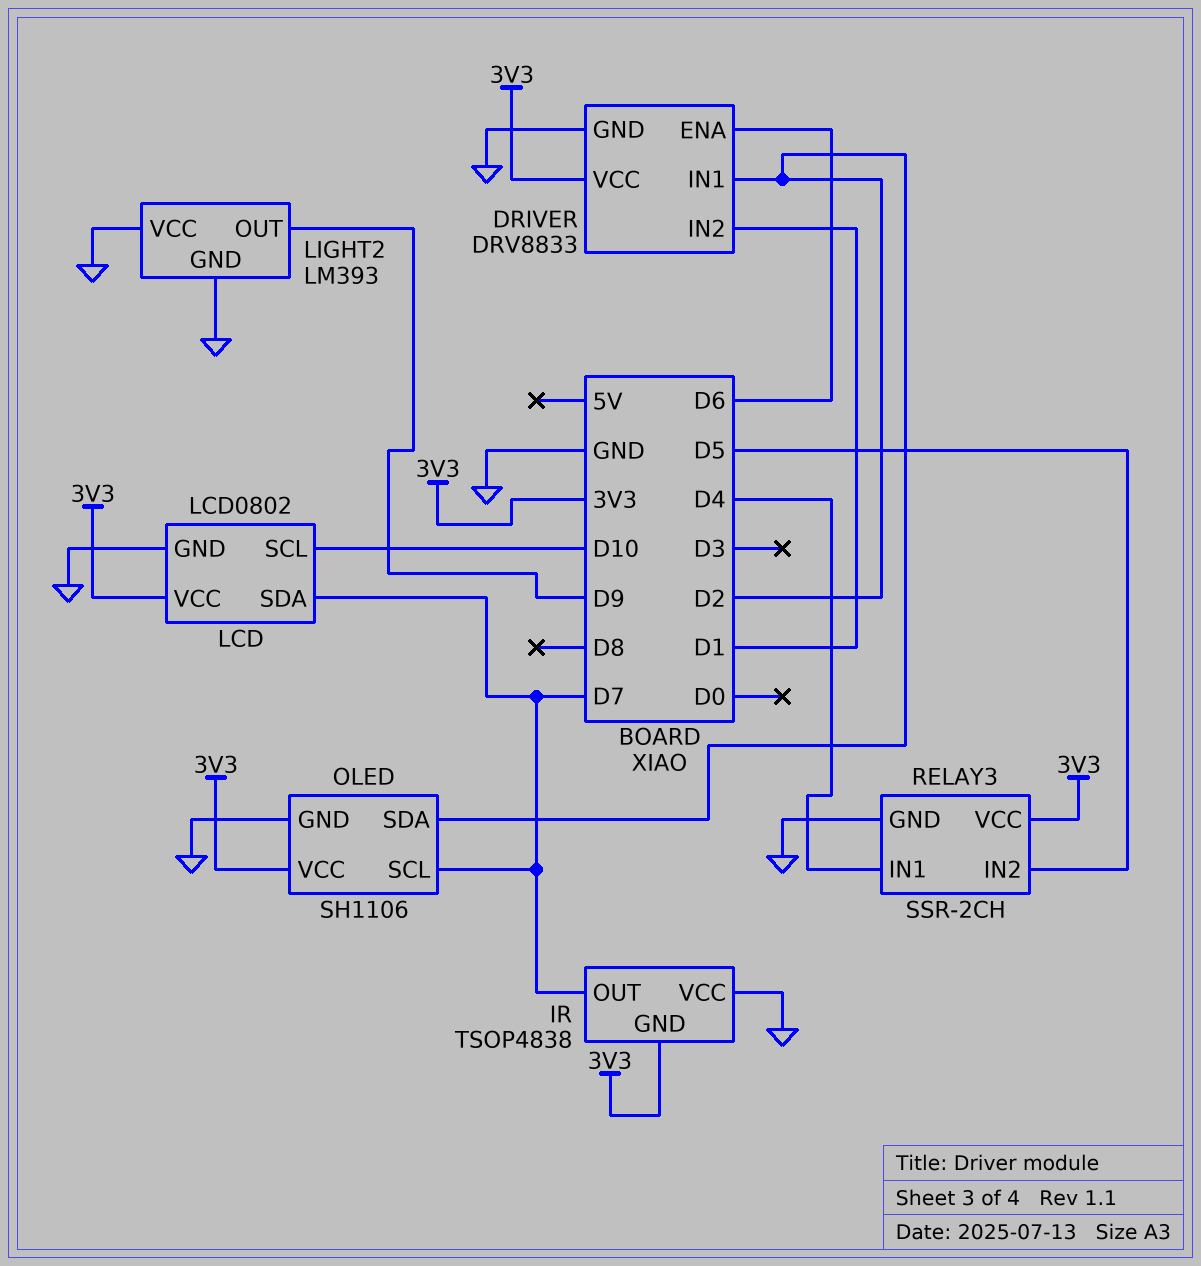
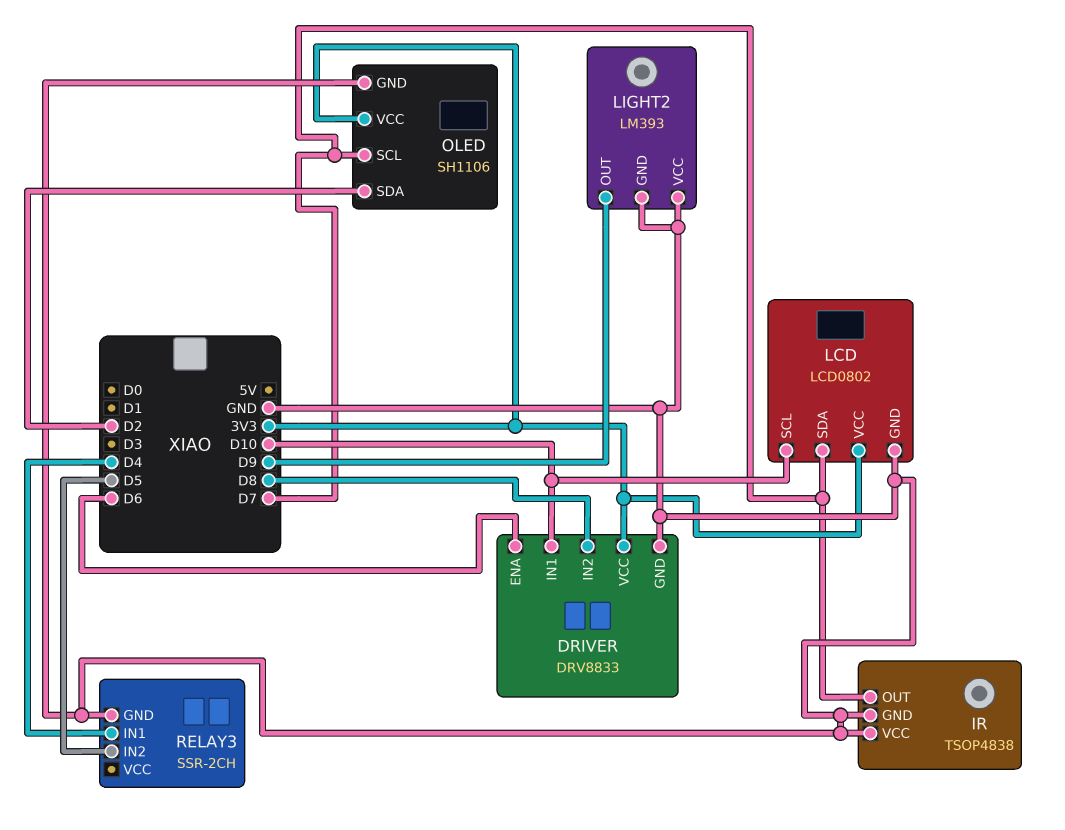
DRIVER pin IN1: D2 -> D10
DRIVER pin IN2: D1 -> D8
IR pin GND: 3V3 -> GND
RELAY3 pin VCC: 3V3 -> none

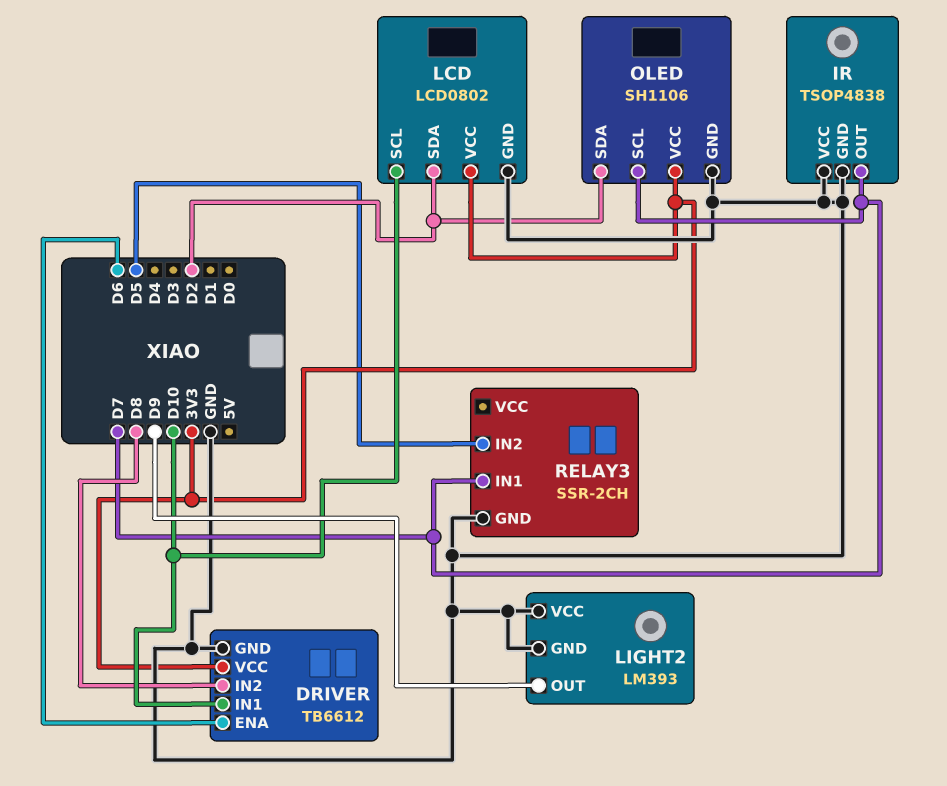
DRIVER: DRV8833 -> TB6612
LCD pin SDA: D7 -> D2
RELAY3 pin IN1: D4 -> D7

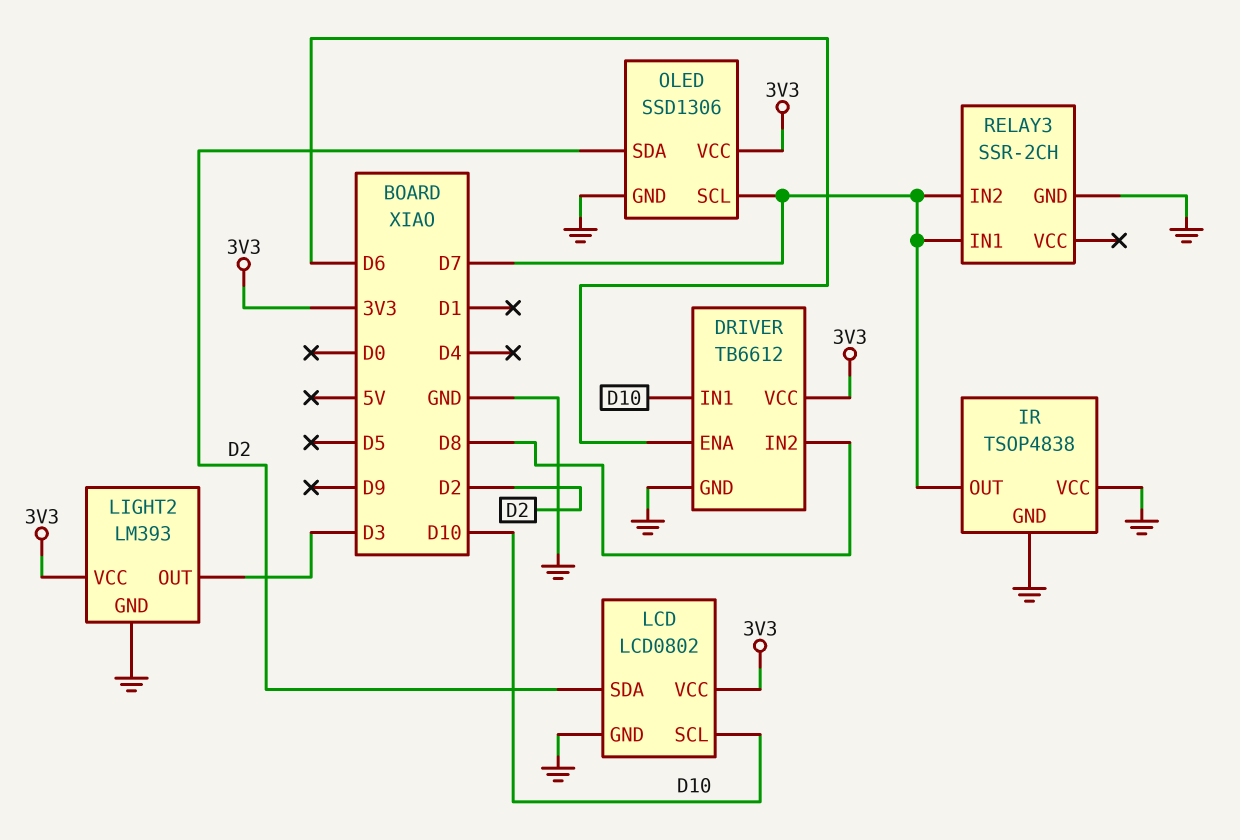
LIGHT2 pin OUT: D9 -> D3
LIGHT2 pin VCC: GND -> 3V3
OLED: SH1106 -> SSD1306
RELAY3 pin IN2: D5 -> D7

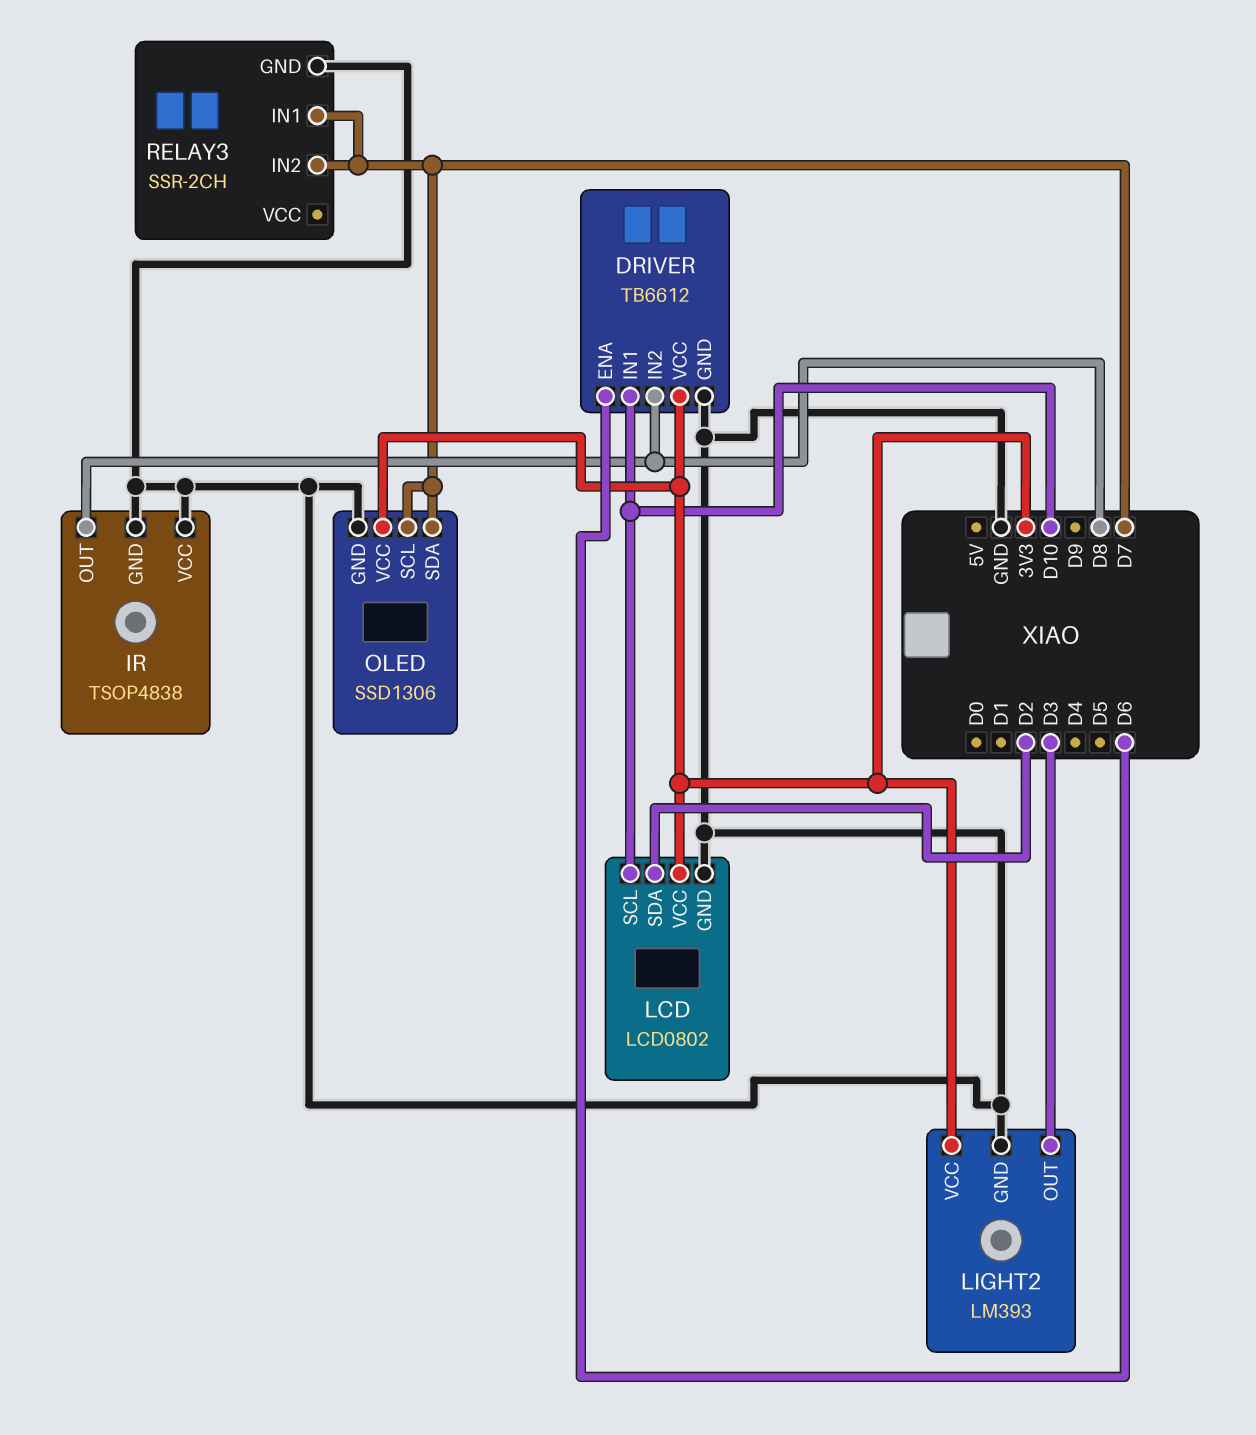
IR pin OUT: D7 -> D8
OLED pin SDA: D2 -> D7

